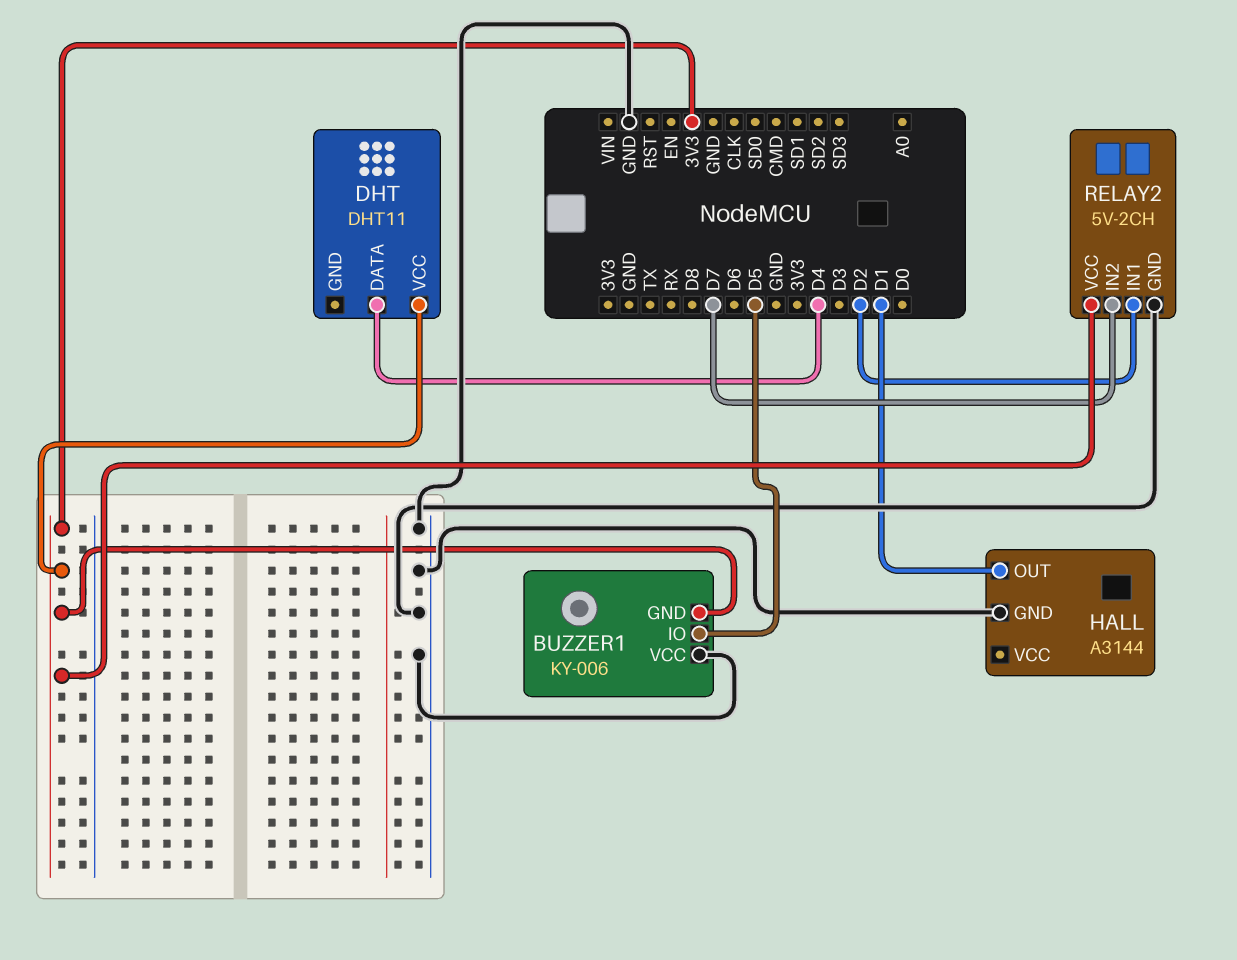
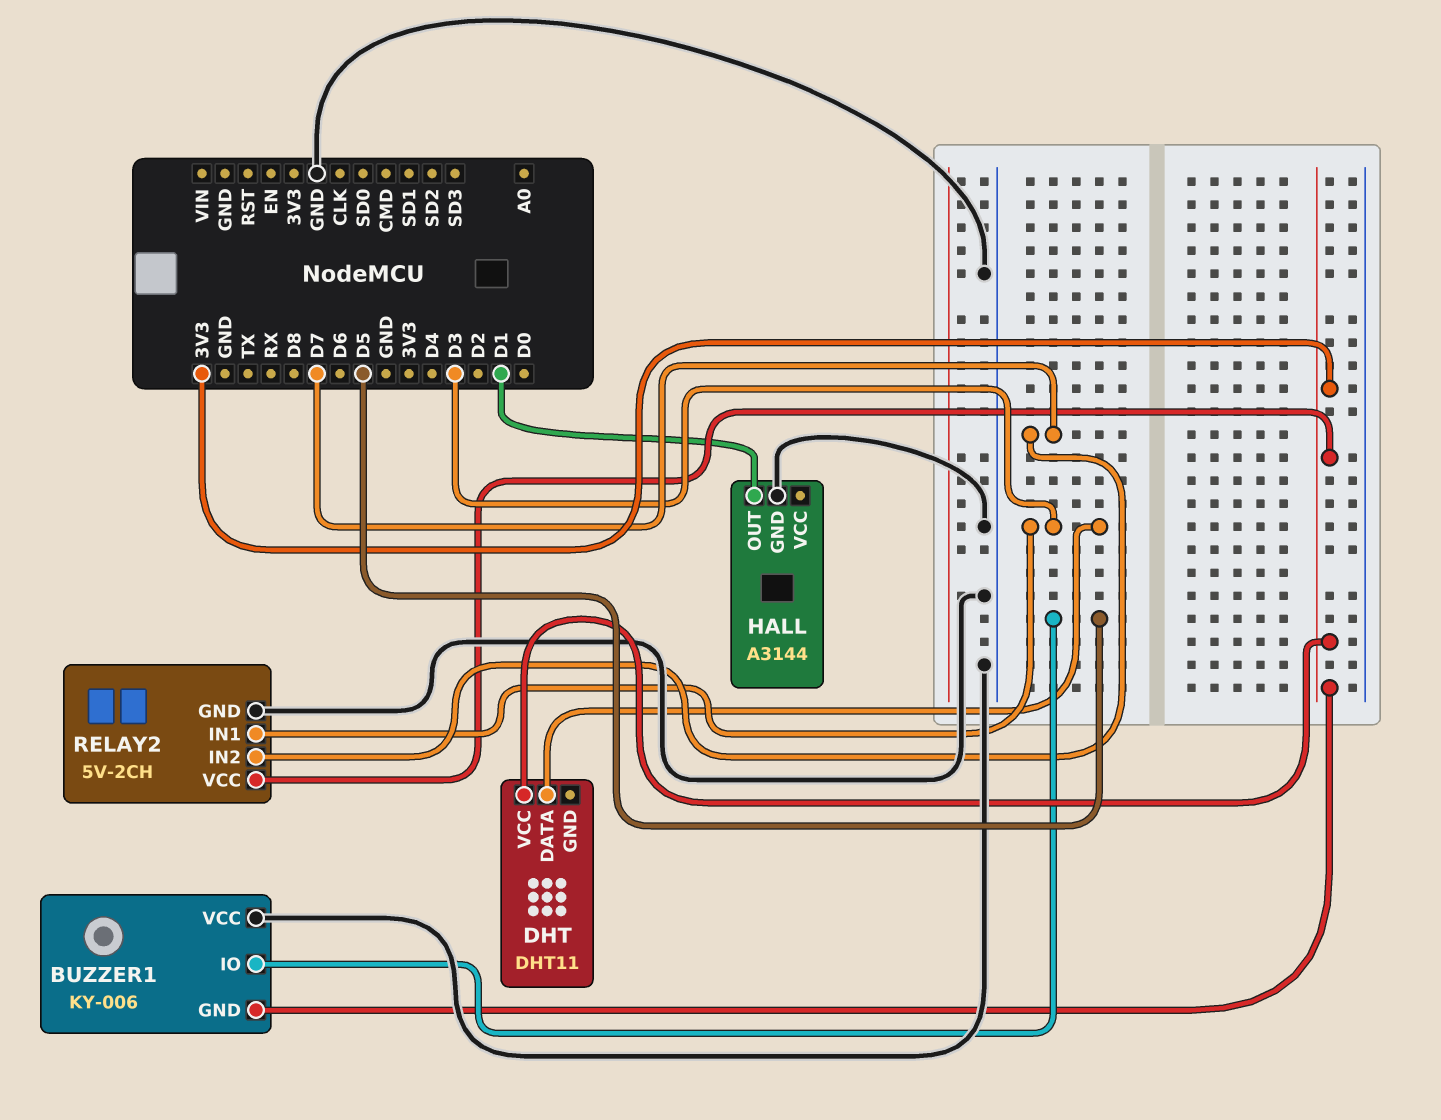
DHT pin DATA: D4 -> D3
RELAY2 pin IN1: D2 -> D3

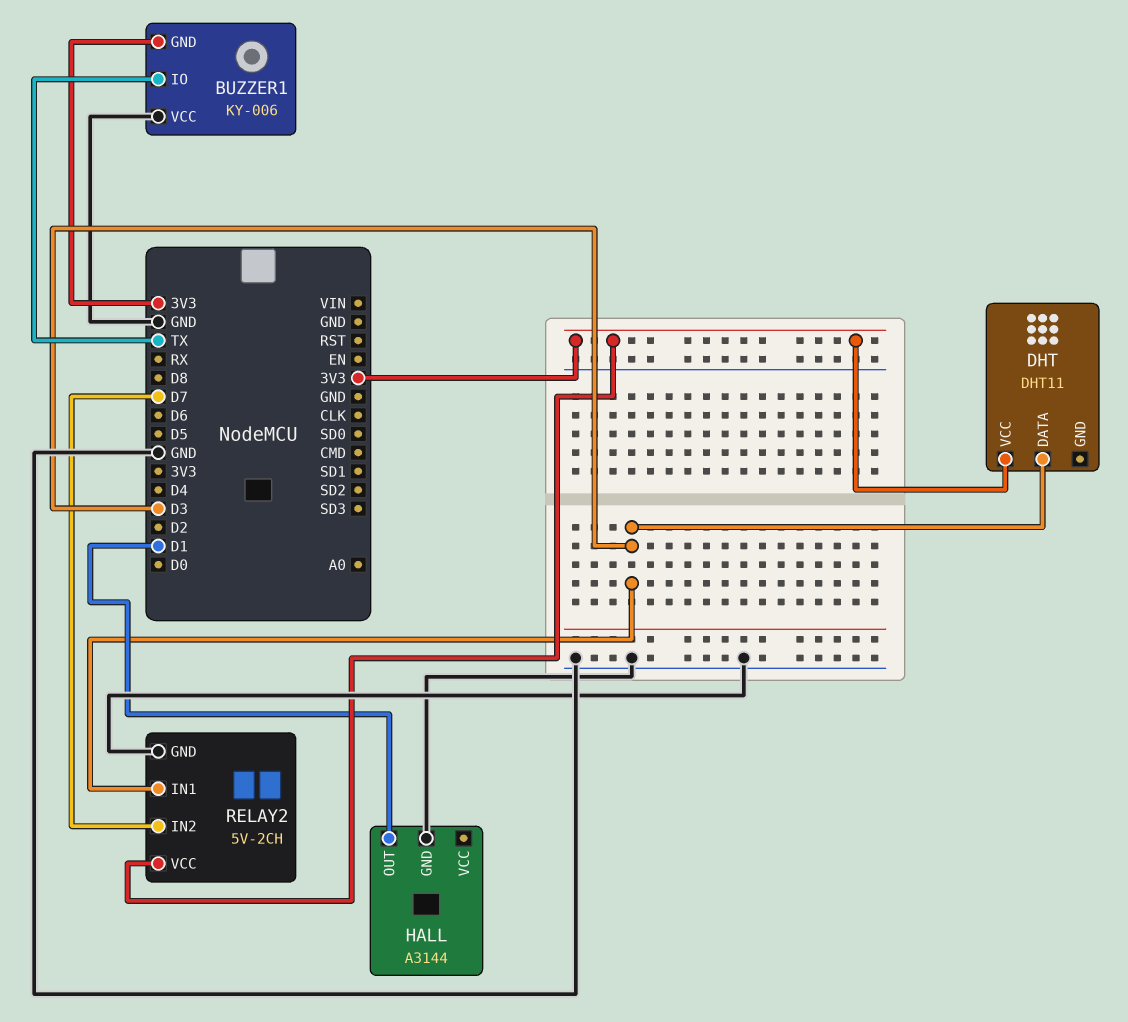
BUZZER1 pin IO: D5 -> TX

